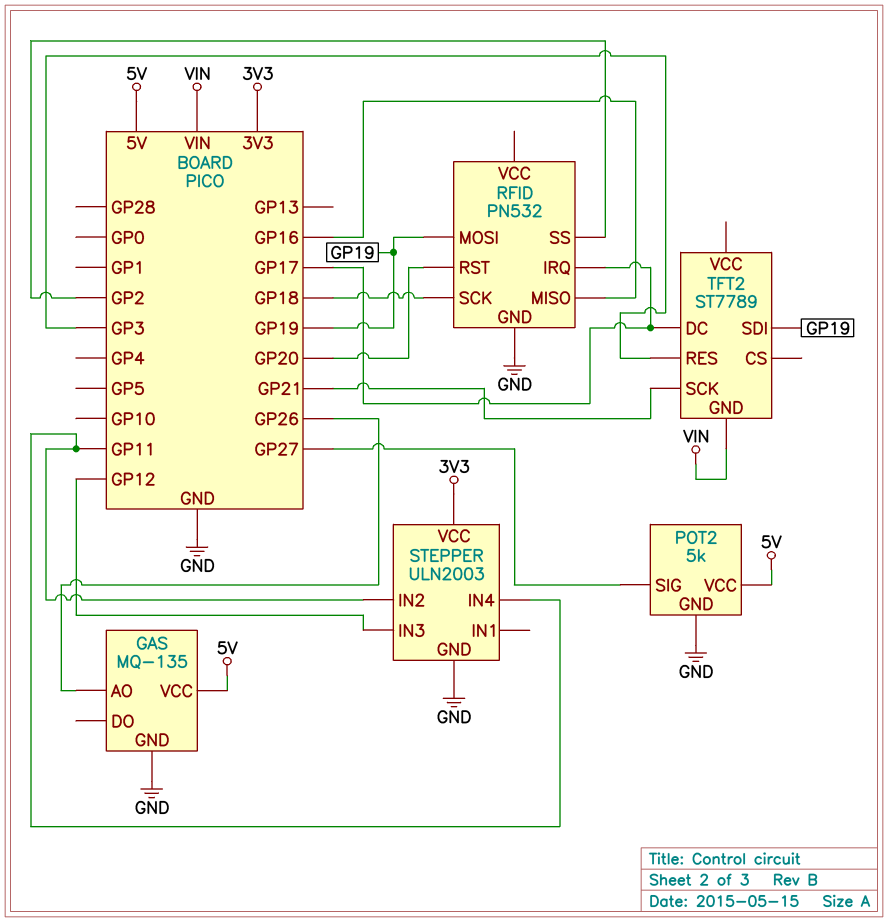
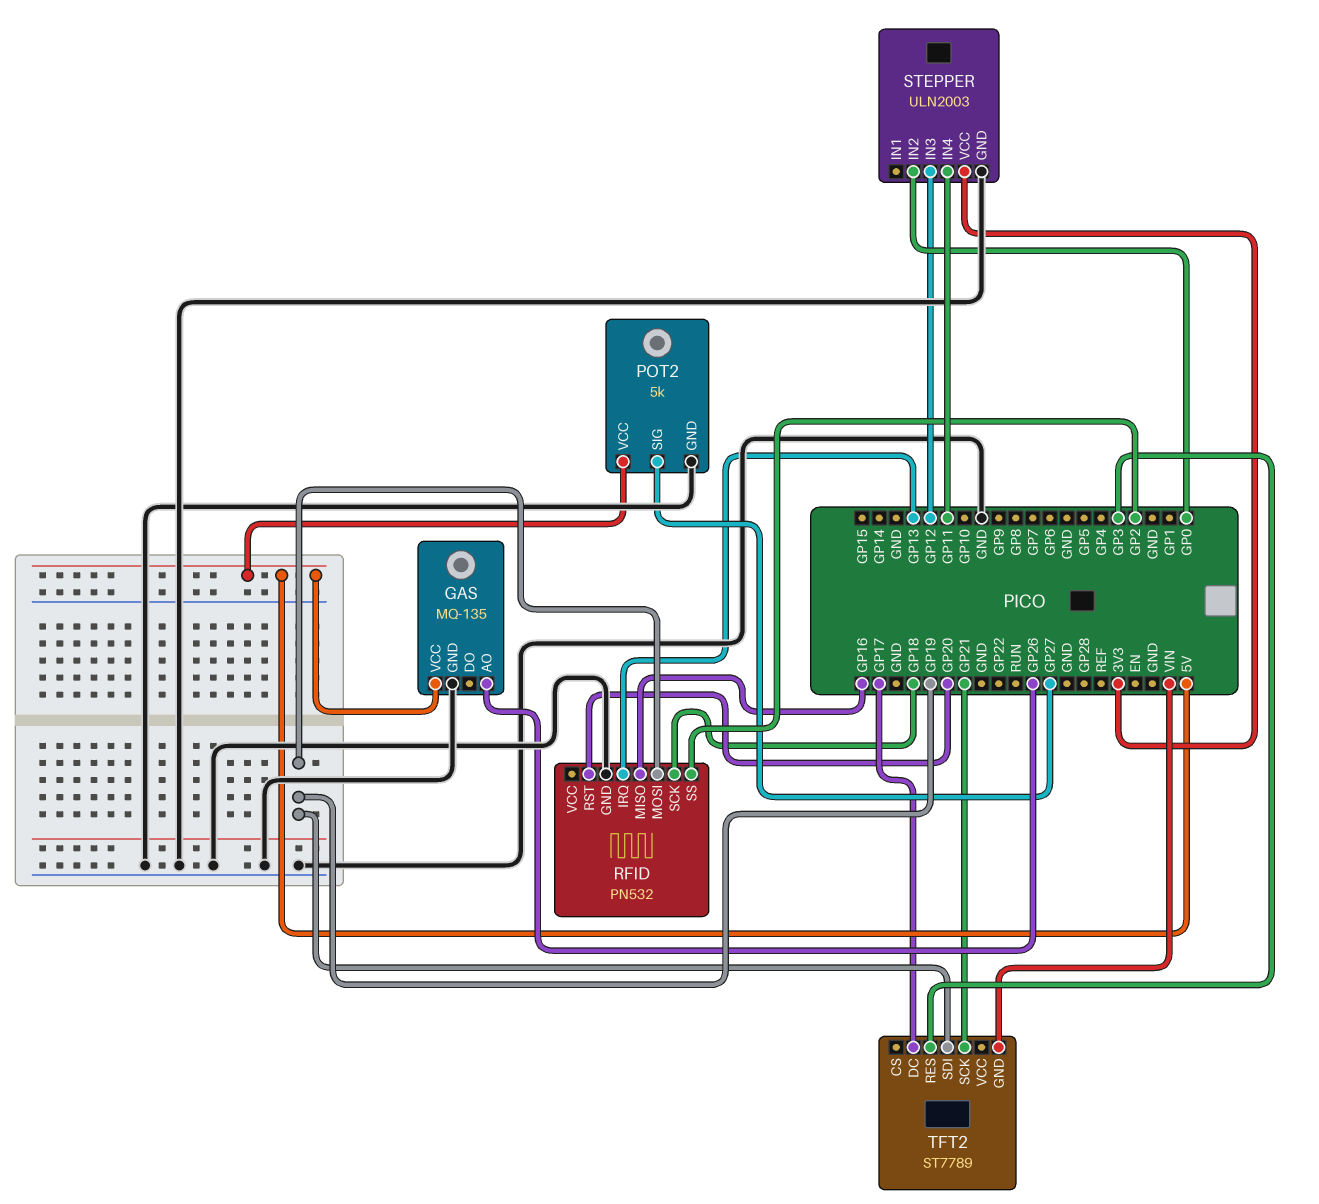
RFID pin IRQ: GP17 -> GP13
STEPPER pin IN2: GP11 -> GP0

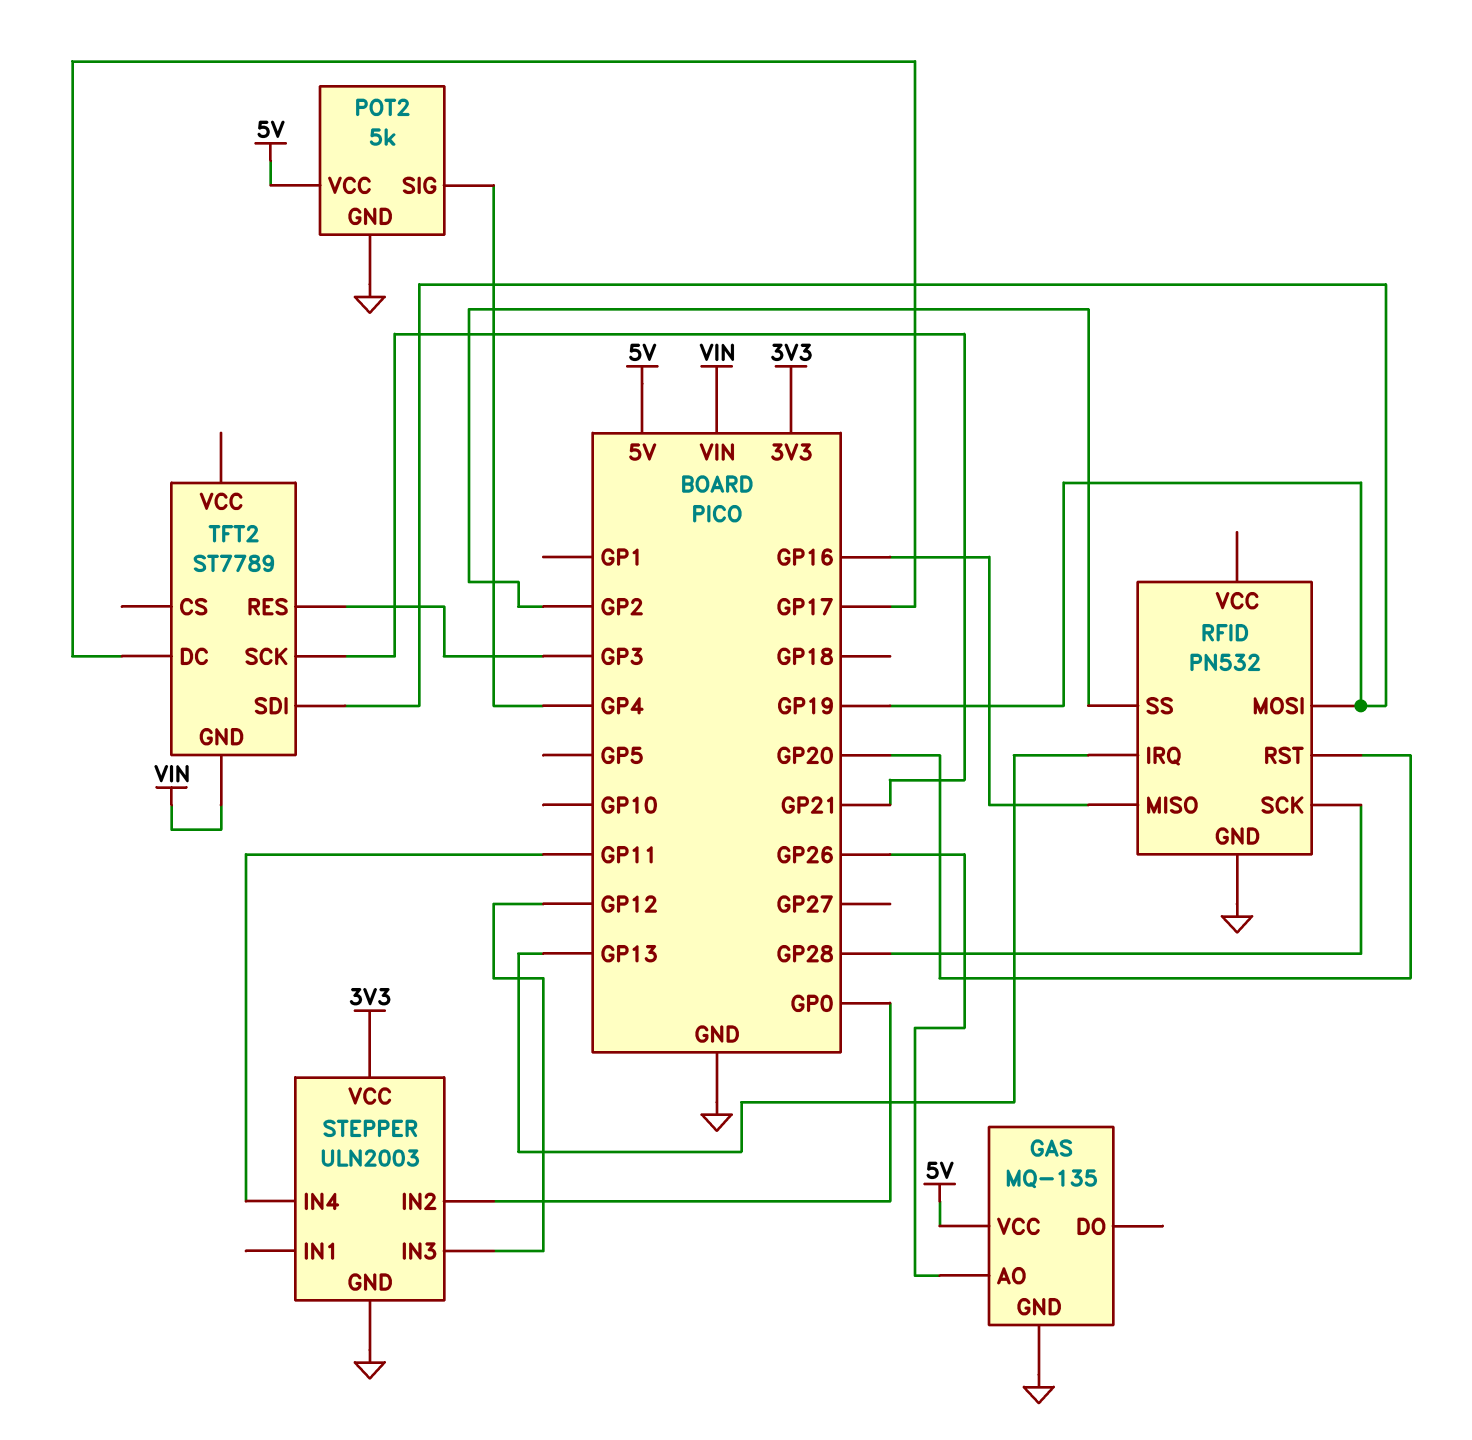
POT2 pin SIG: GP27 -> GP4
RFID pin SCK: GP18 -> GP28

